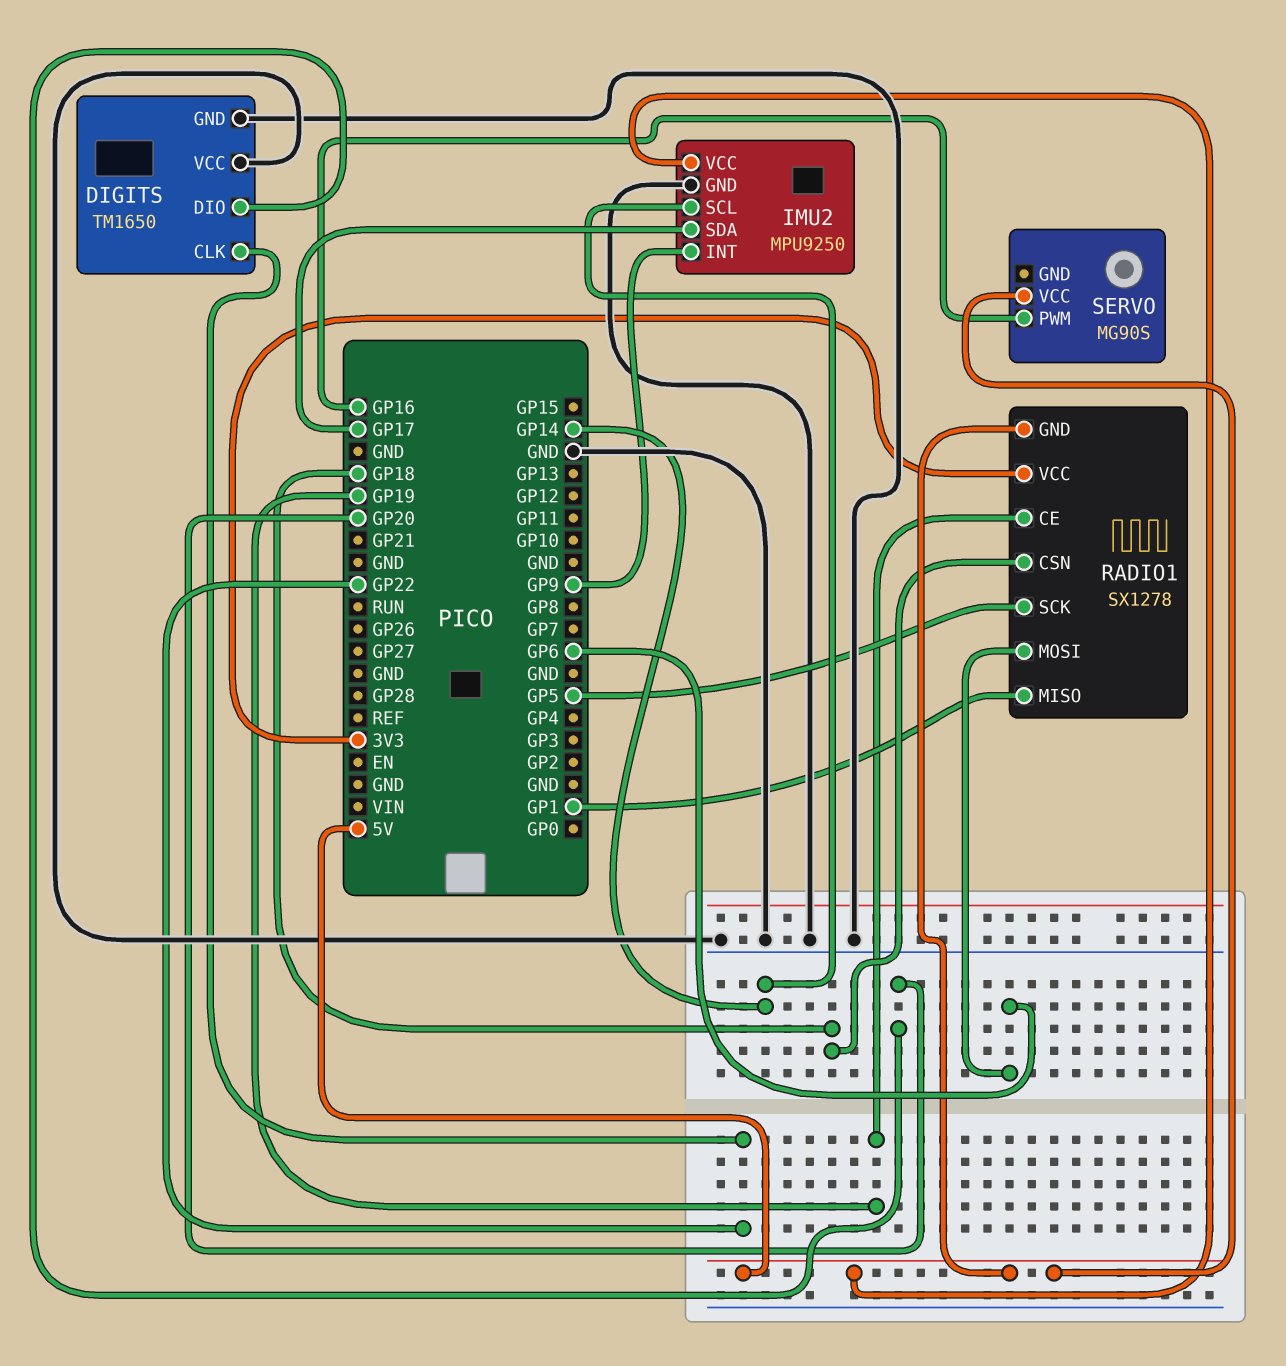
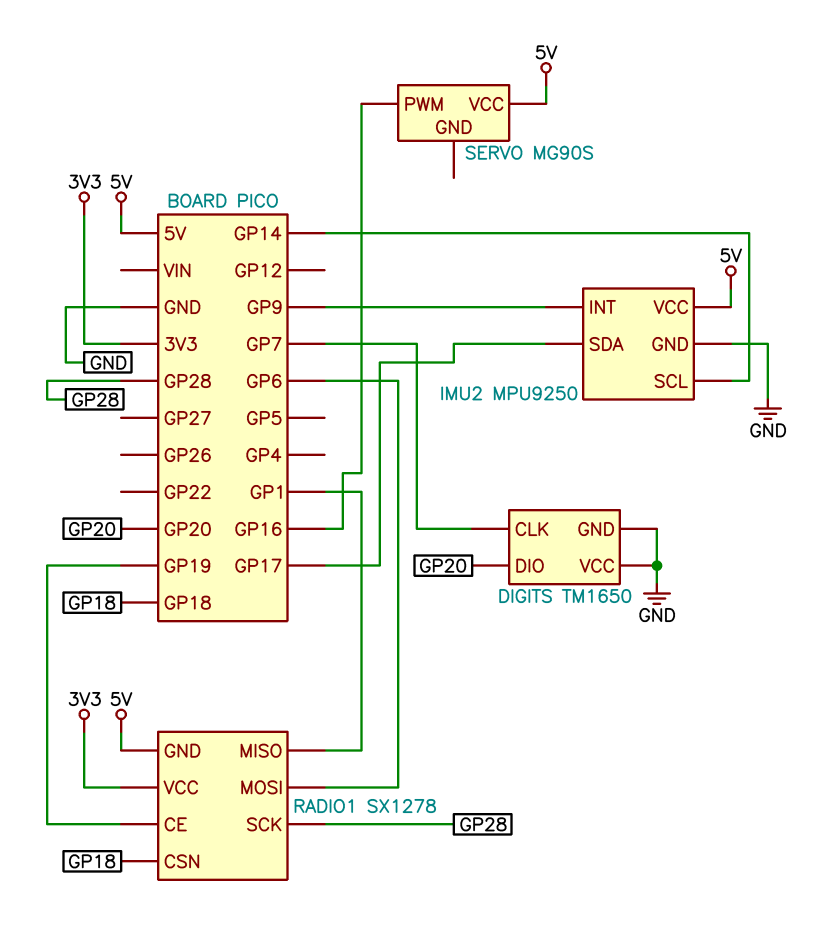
DIGITS pin CLK: GP22 -> GP7
RADIO1 pin SCK: GP5 -> GP28

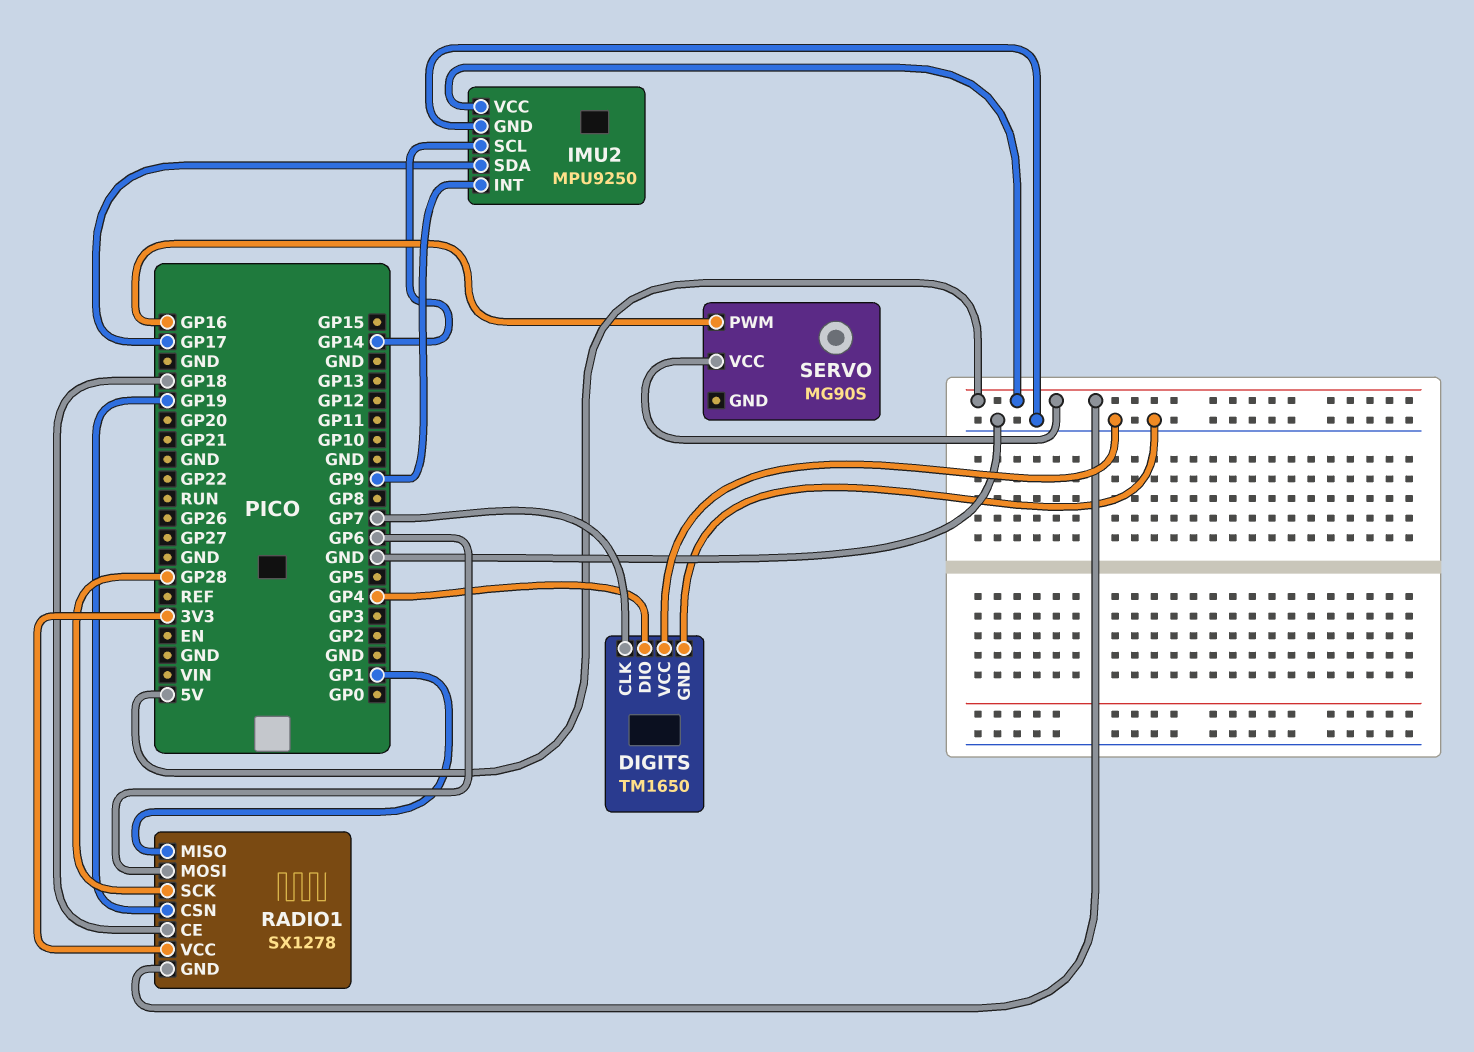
DIGITS pin DIO: GP20 -> GP4
RADIO1 pin CE: GP19 -> GP18
RADIO1 pin CSN: GP18 -> GP19

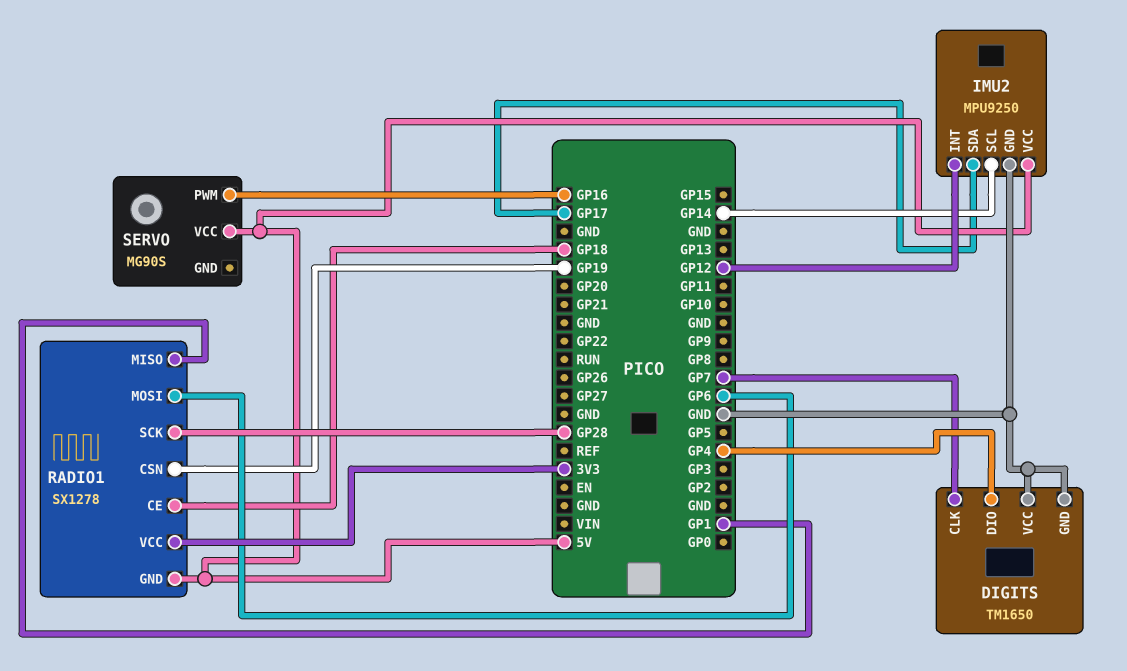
IMU2 pin INT: GP9 -> GP12

